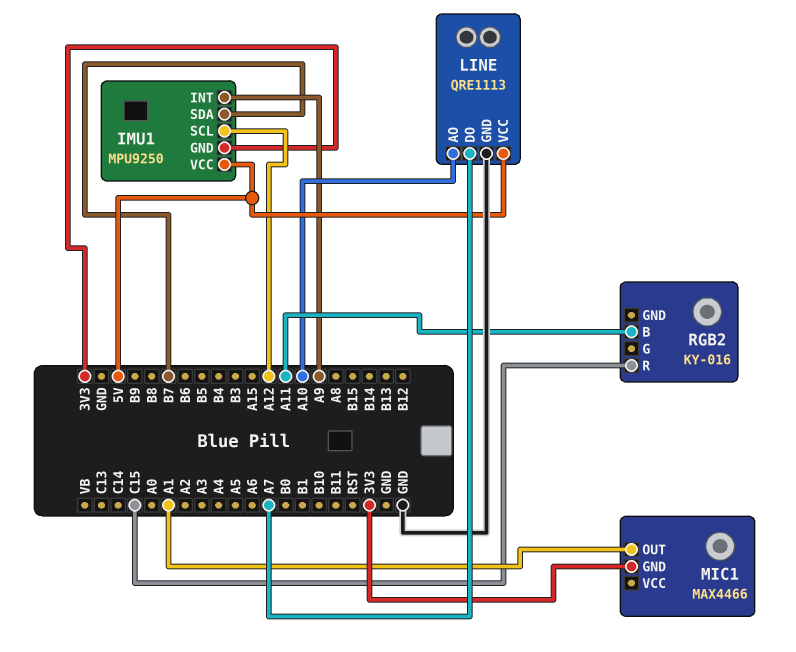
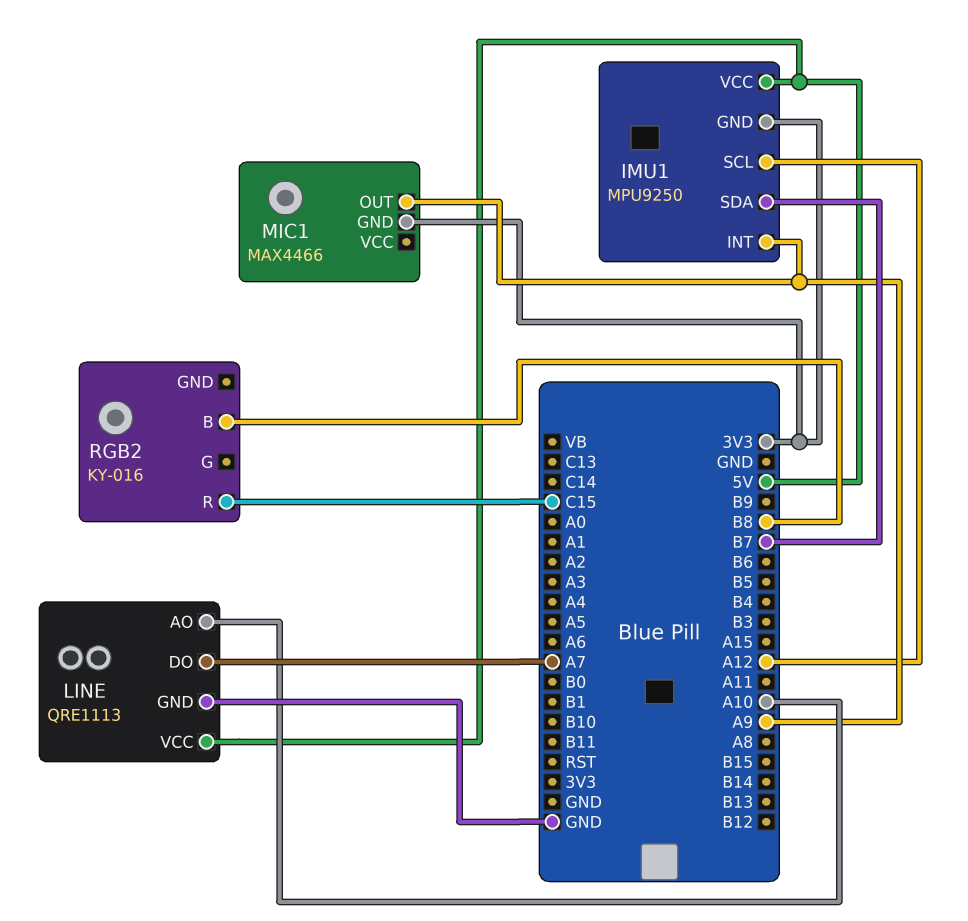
MIC1 pin OUT: A1 -> A9
RGB2 pin B: A11 -> B8

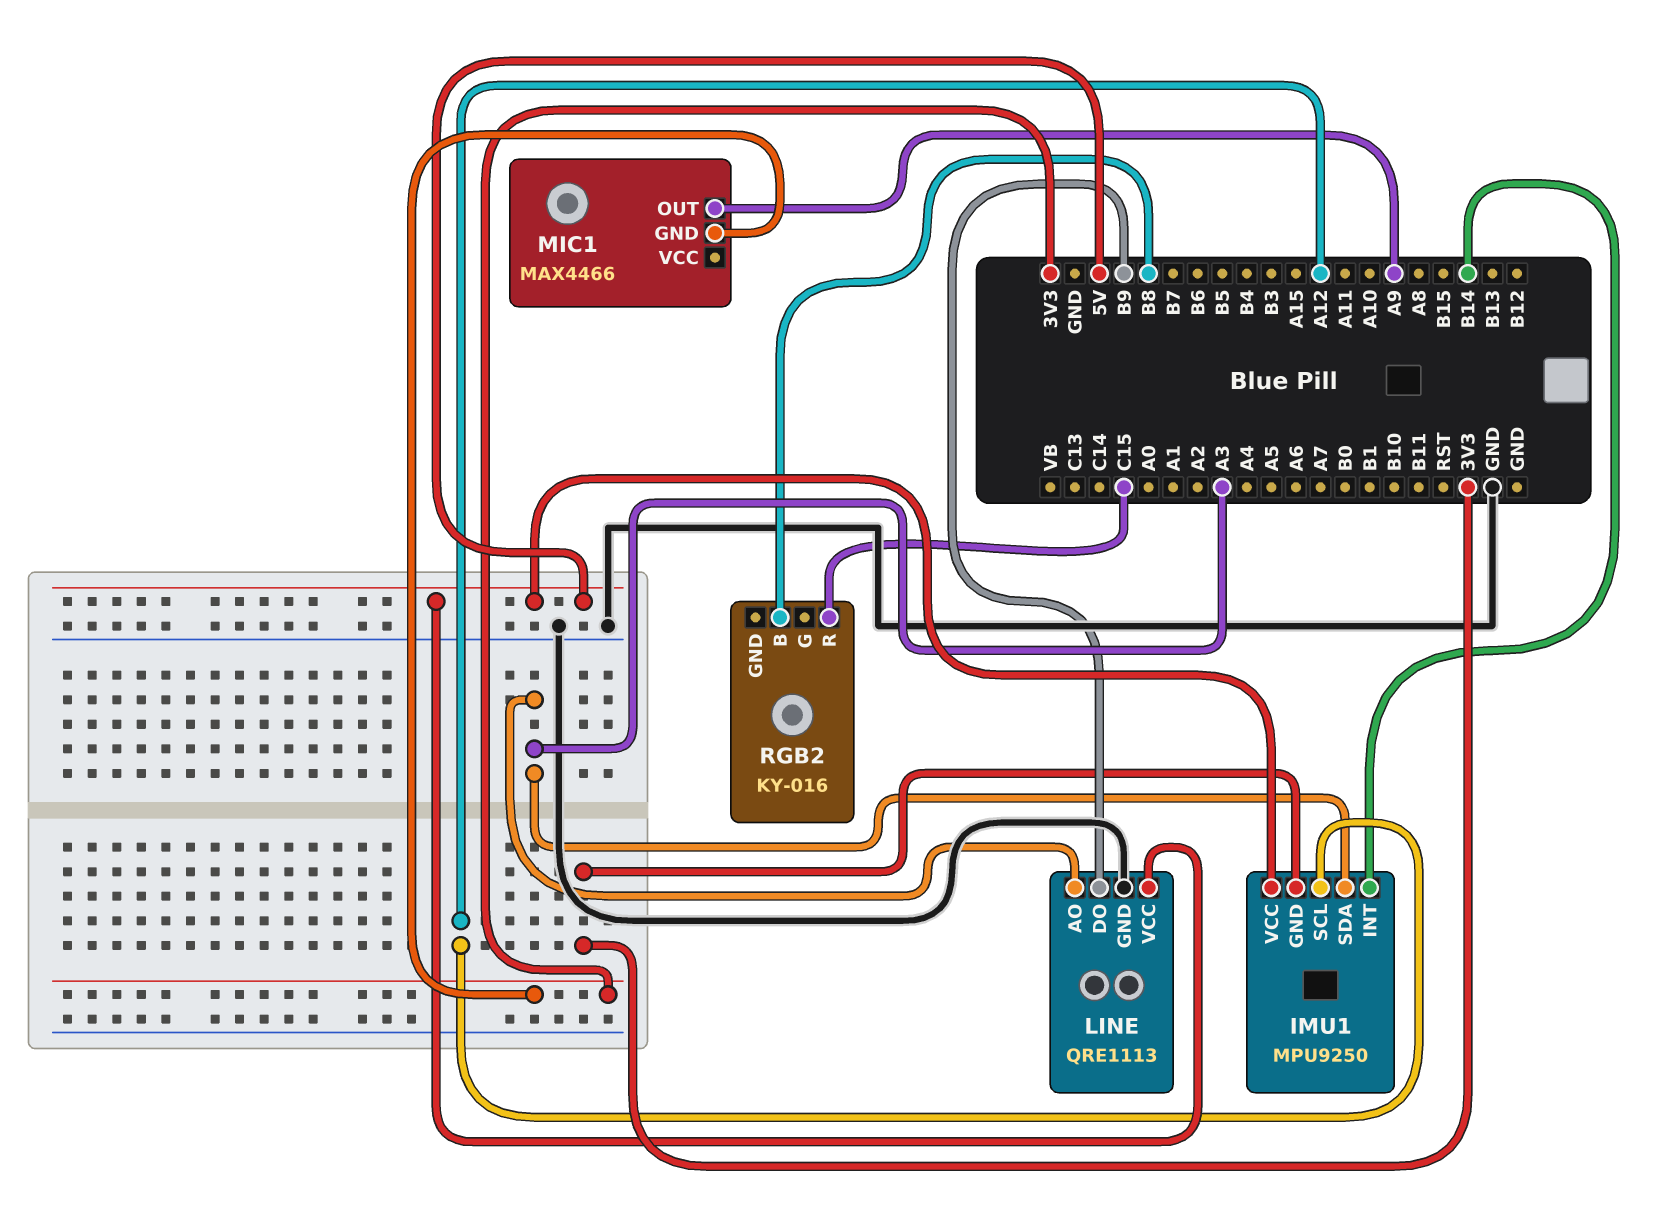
IMU1 pin INT: A9 -> B14
IMU1 pin SDA: B7 -> A3
LINE pin AO: A10 -> A3
LINE pin DO: A7 -> B9

